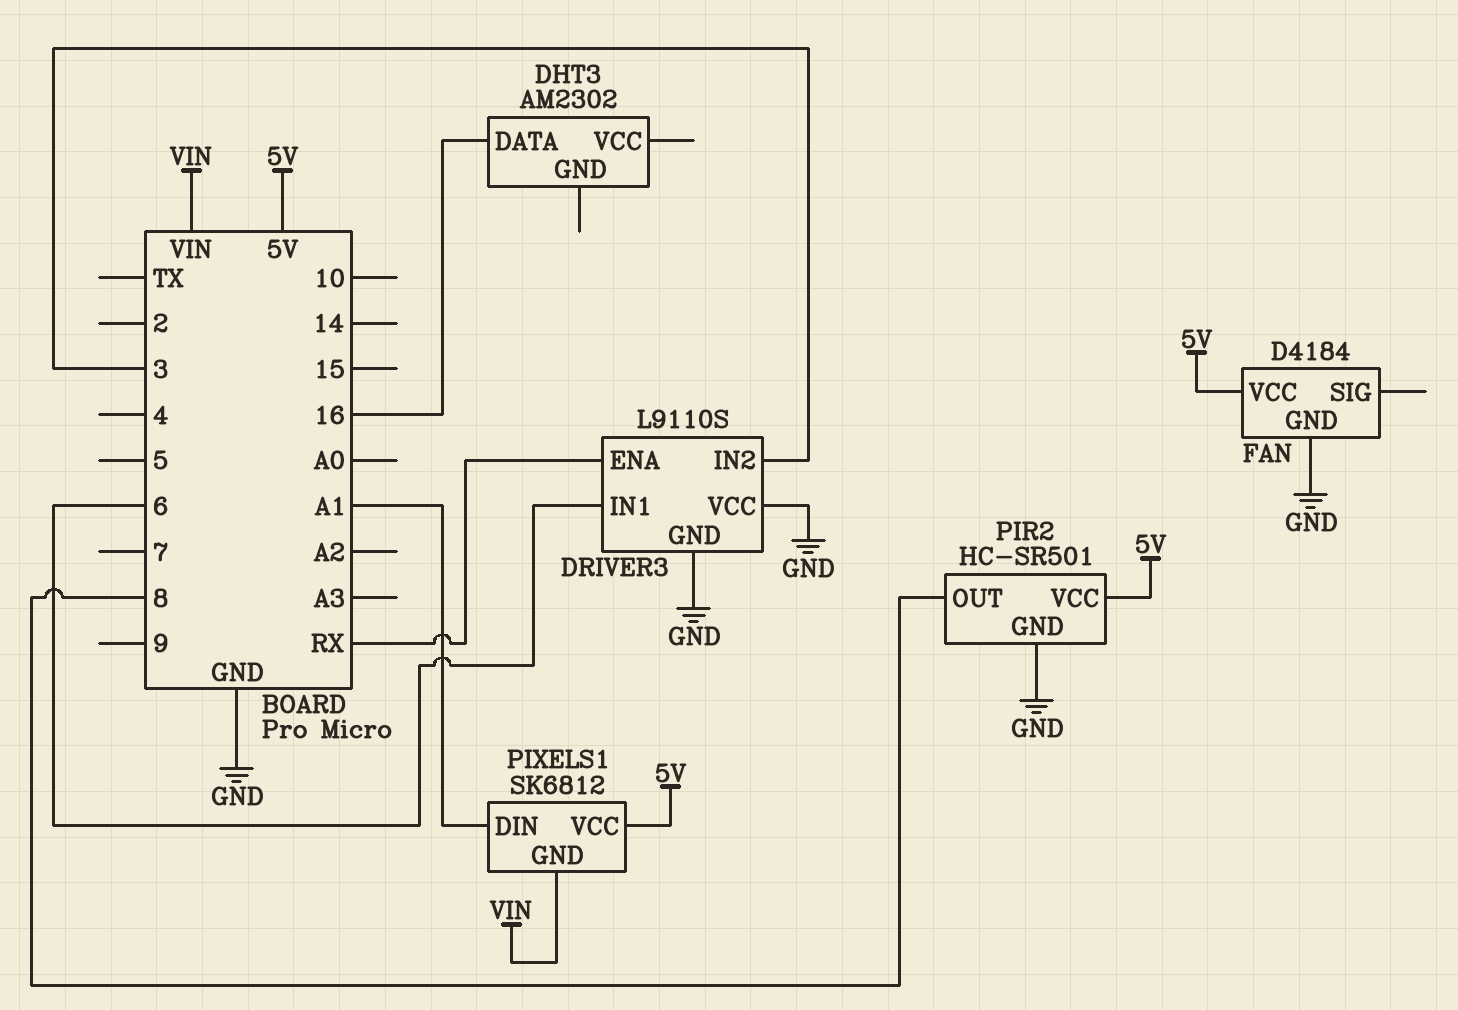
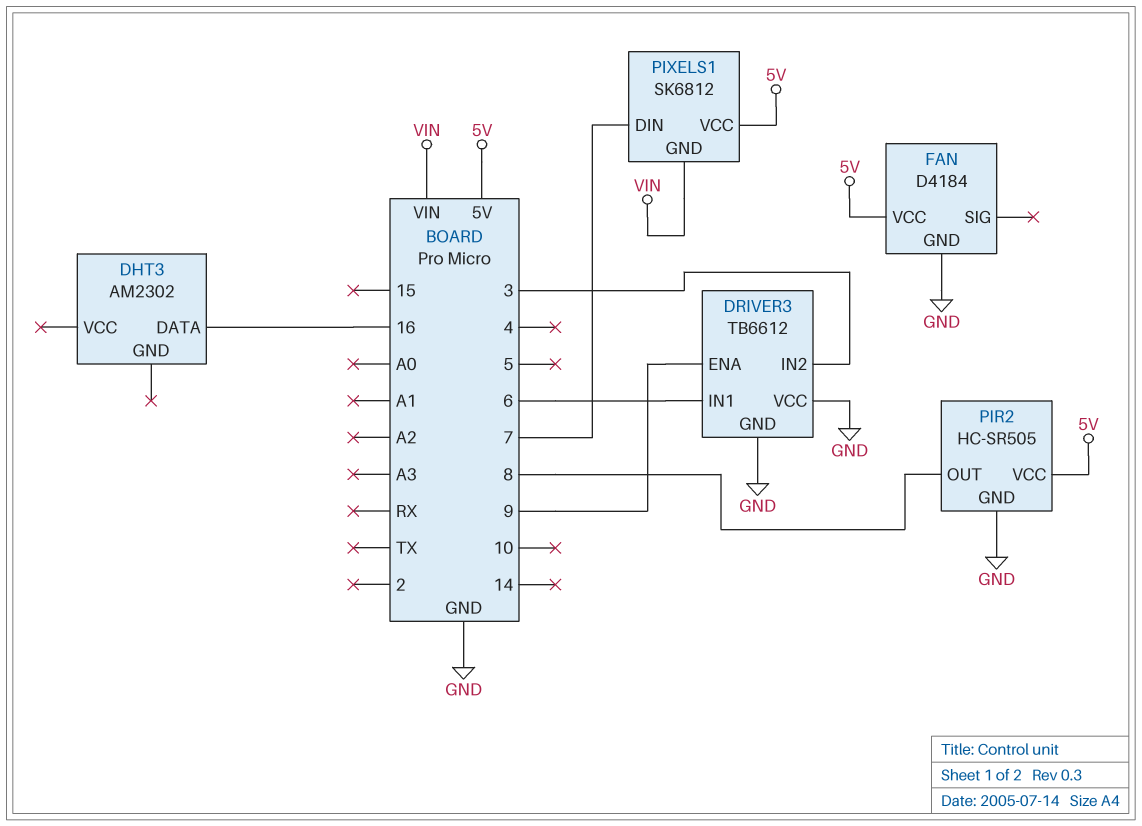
DRIVER3: L9110S -> TB6612
DRIVER3 pin ENA: RX -> 9
PIR2: HC-SR501 -> HC-SR505
PIXELS1 pin DIN: A1 -> 7

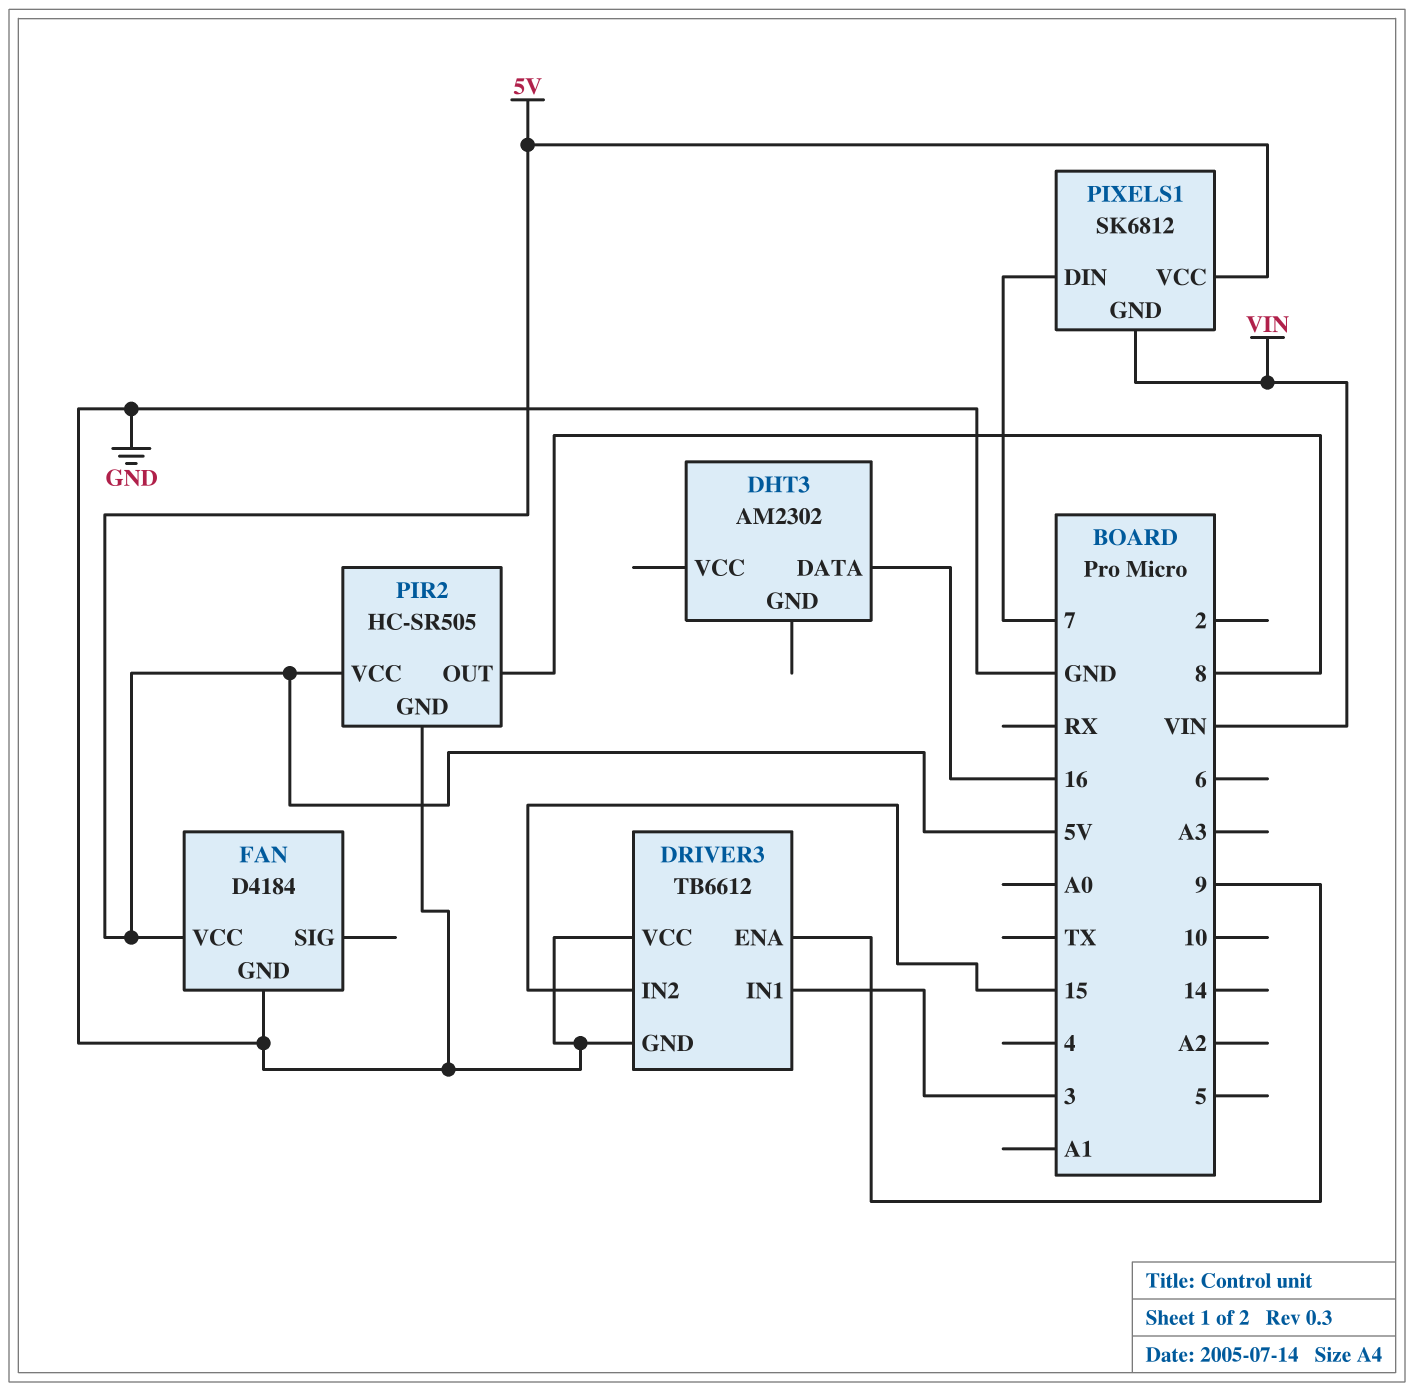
DRIVER3 pin IN1: 6 -> 3
DRIVER3 pin IN2: 3 -> 15

